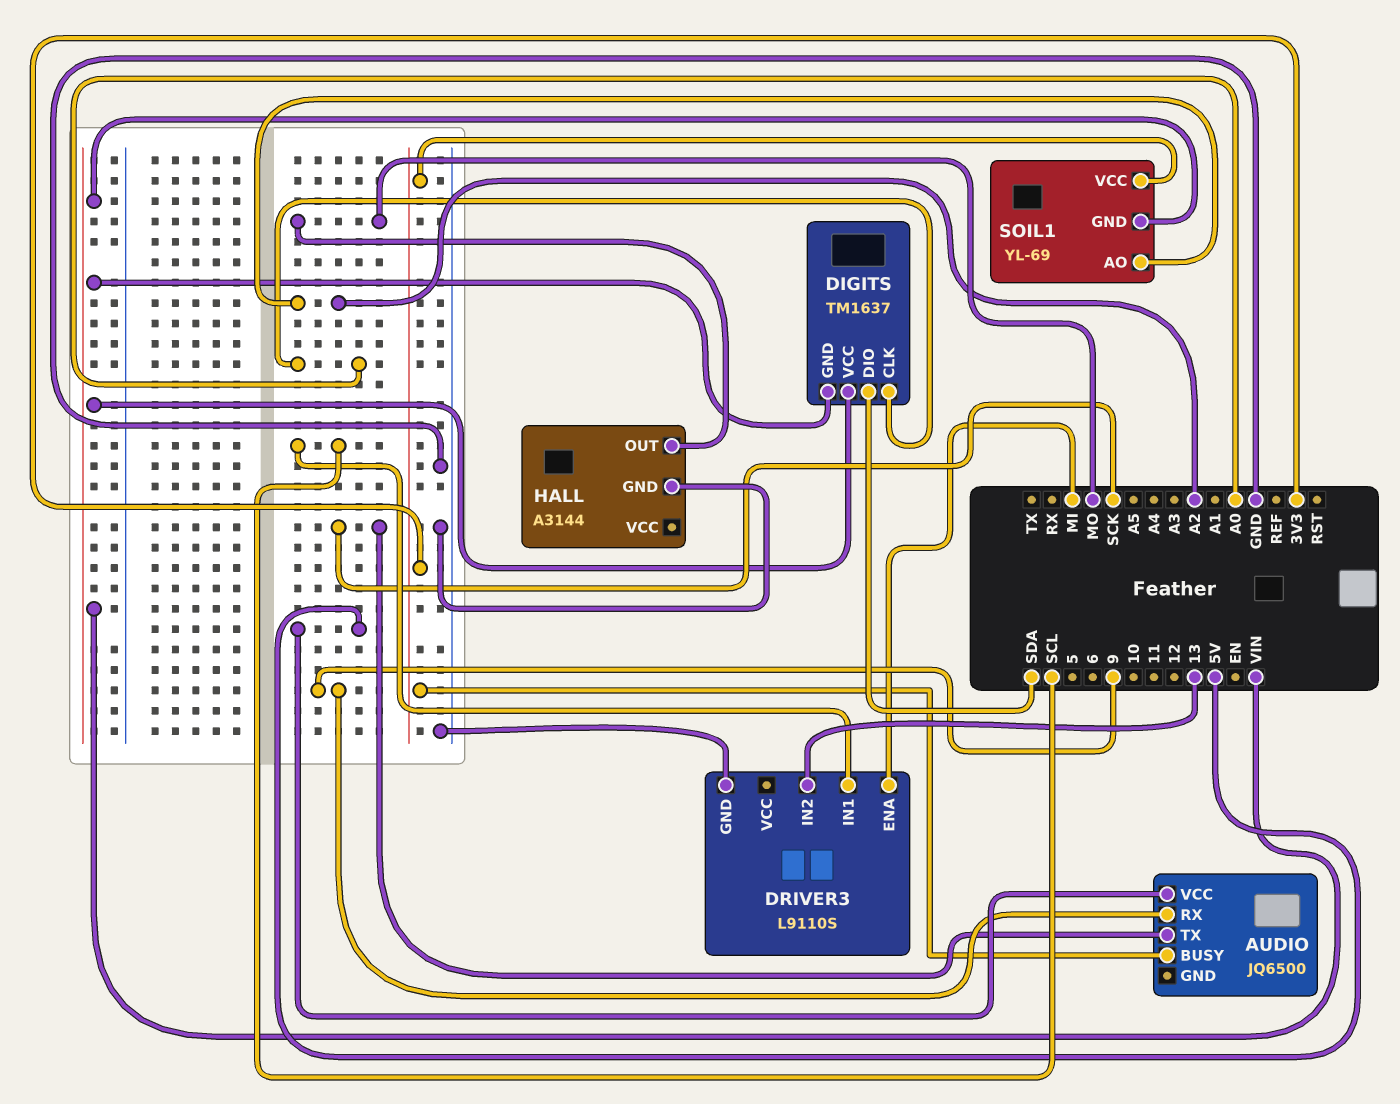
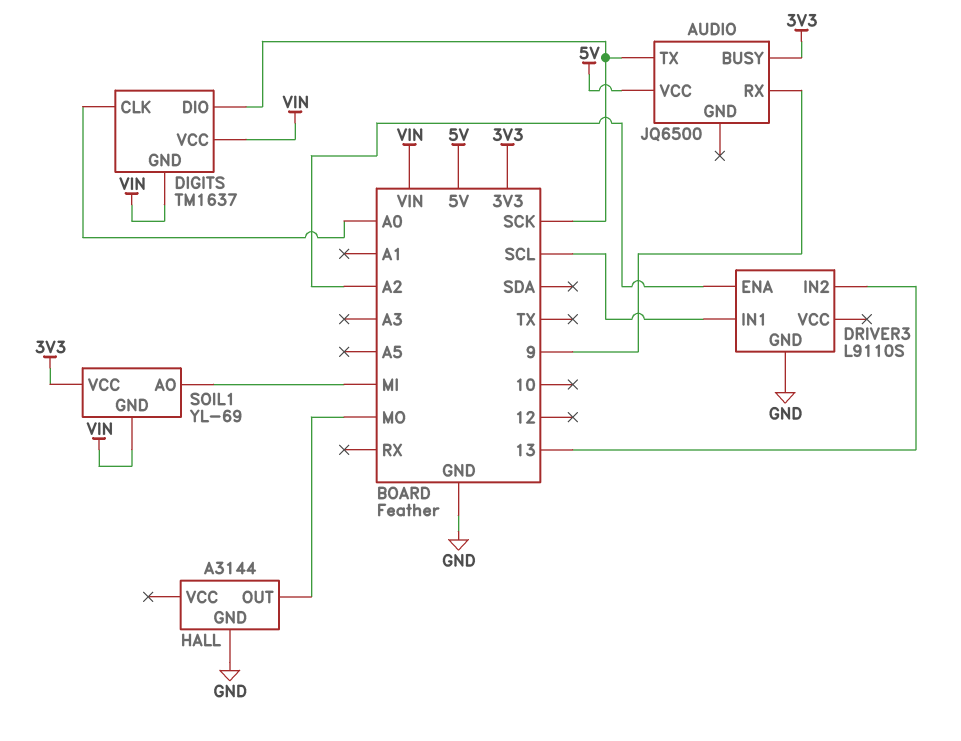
DIGITS pin DIO: SDA -> SCK
DRIVER3 pin ENA: MI -> A2
SOIL1 pin AO: A2 -> MI

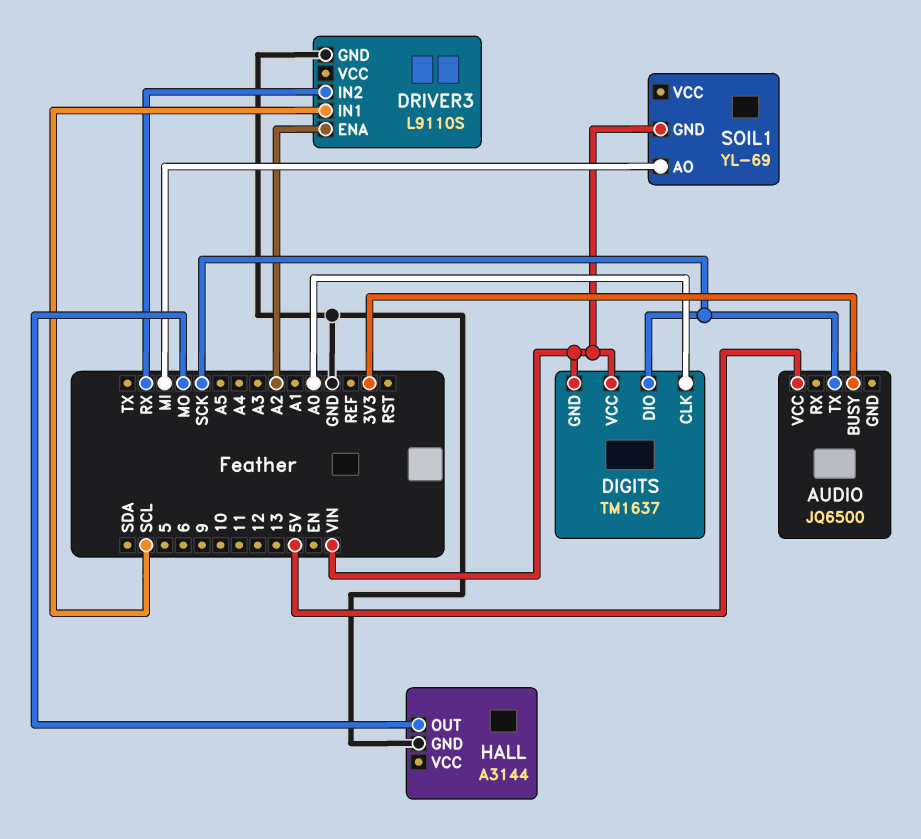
AUDIO pin RX: 9 -> none
DRIVER3 pin IN2: 13 -> RX
SOIL1 pin VCC: 3V3 -> none

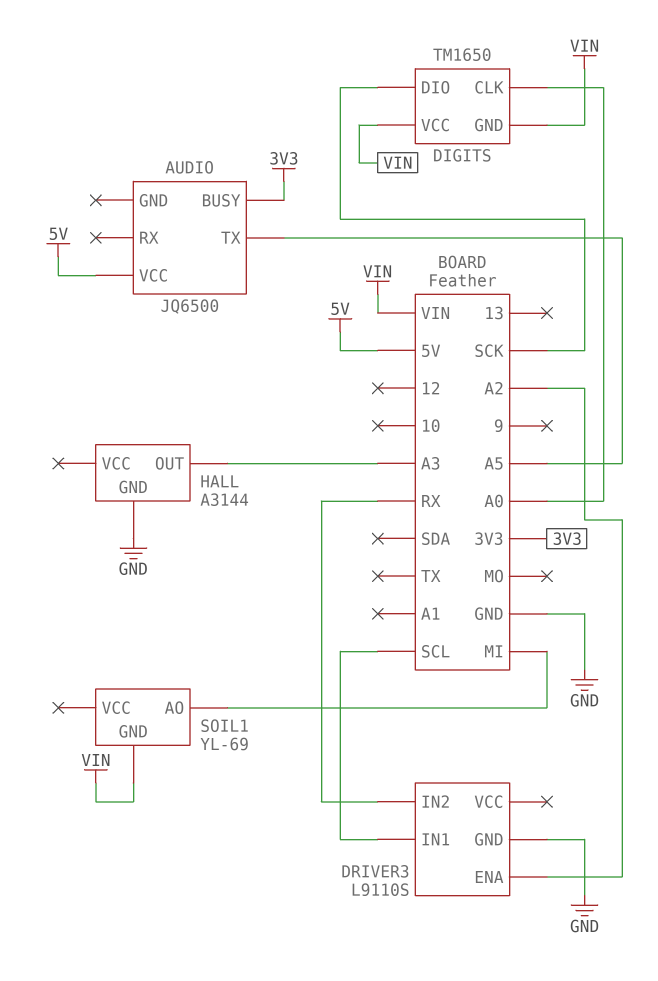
AUDIO pin TX: SCK -> A5
DIGITS: TM1637 -> TM1650
HALL pin OUT: MO -> A3

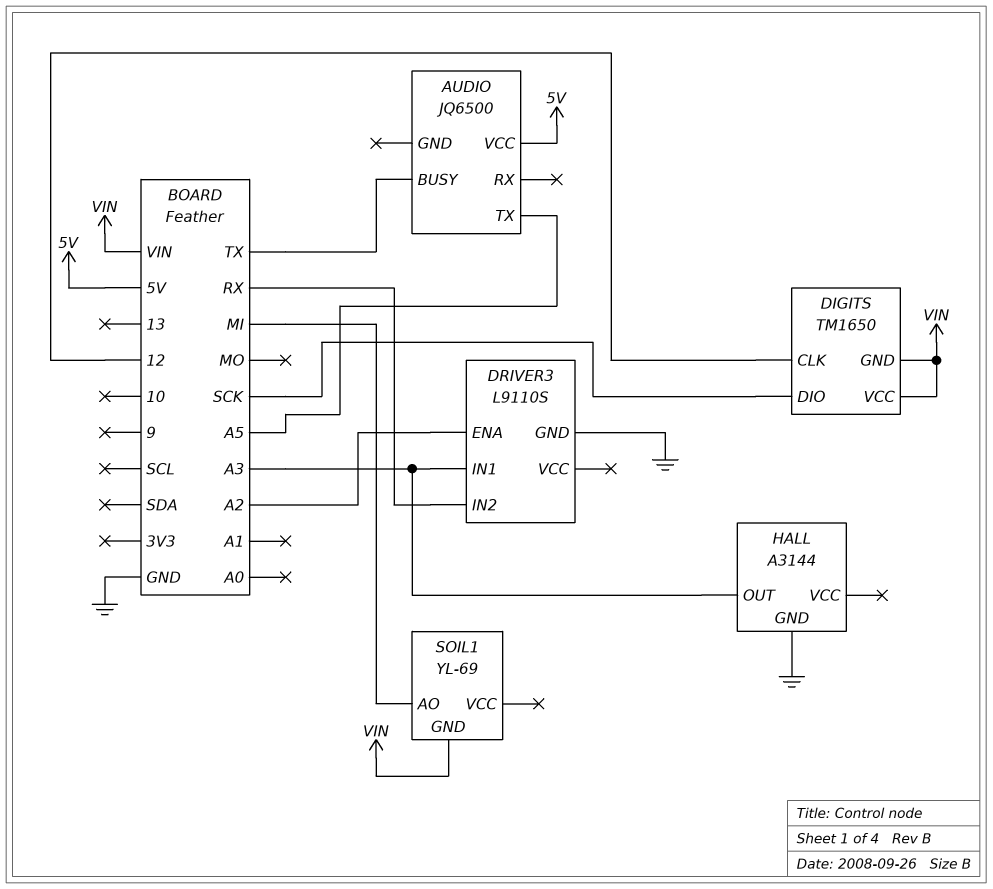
AUDIO pin BUSY: 3V3 -> TX
DIGITS pin CLK: A0 -> 12
DRIVER3 pin IN1: SCL -> A3

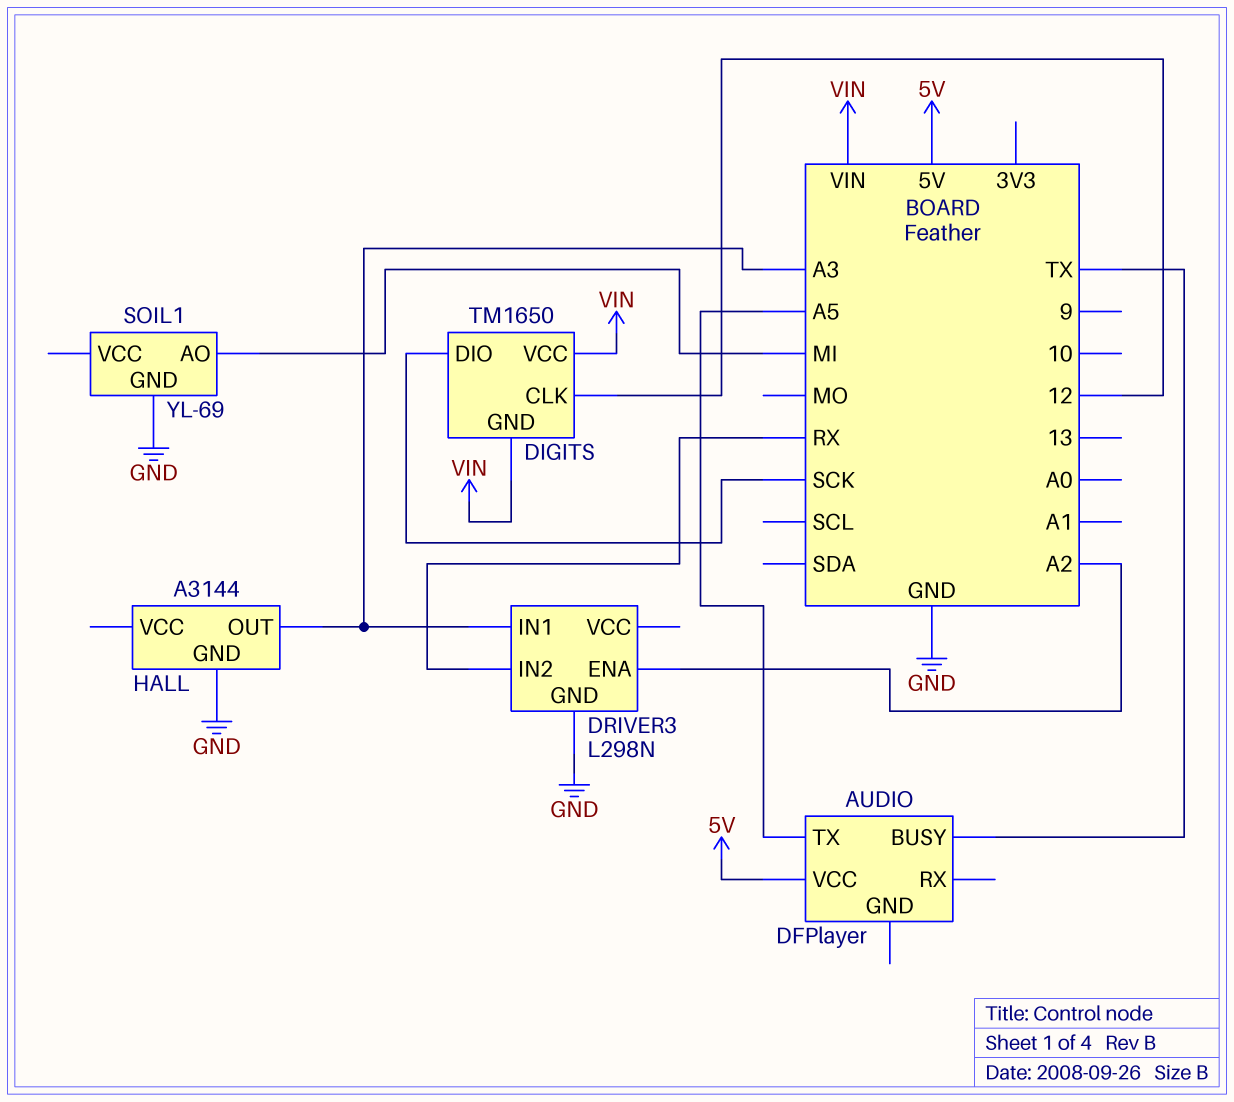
AUDIO: JQ6500 -> DFPlayer
DRIVER3: L9110S -> L298N
SOIL1 pin GND: VIN -> GND

